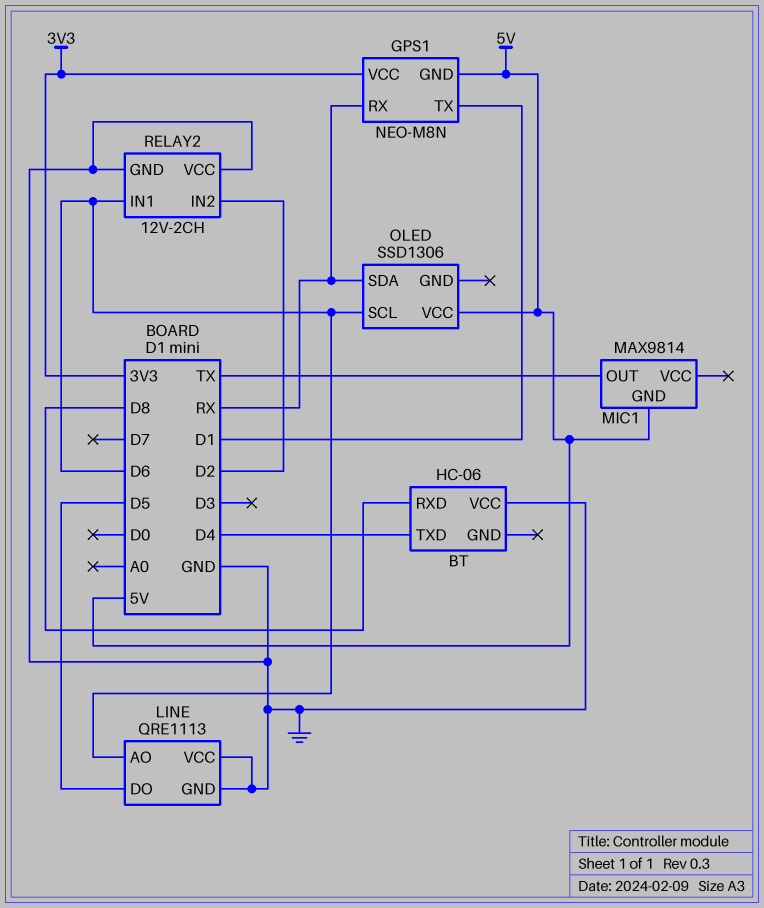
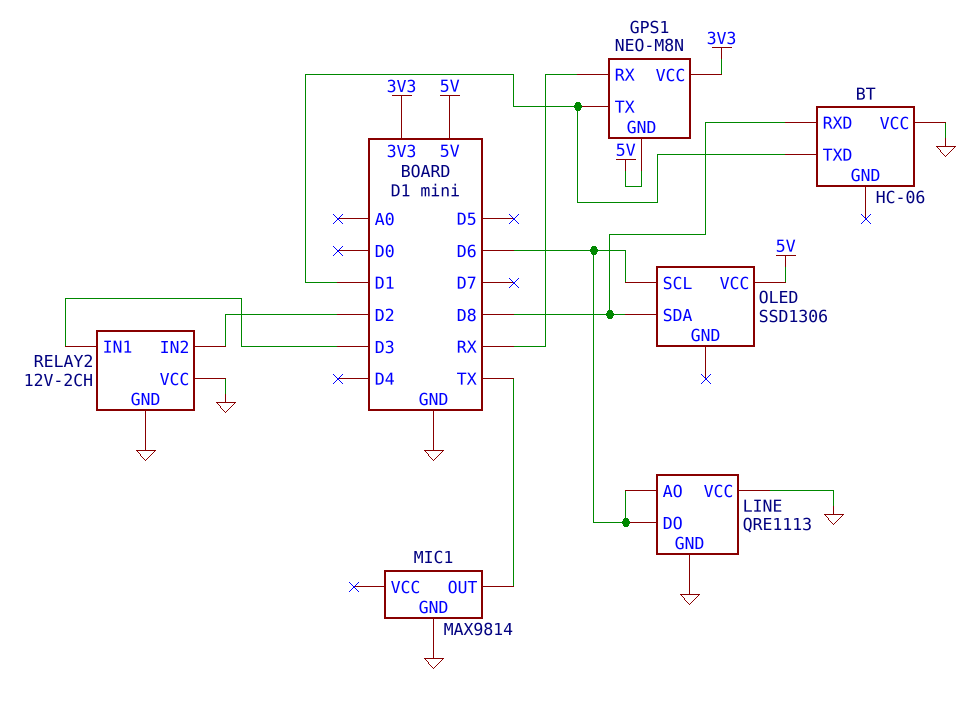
BT pin TXD: D4 -> D1
LINE pin DO: D5 -> D6
MIC1 pin GND: 5V -> GND
OLED pin SDA: RX -> D8
RELAY2 pin IN1: D6 -> D3

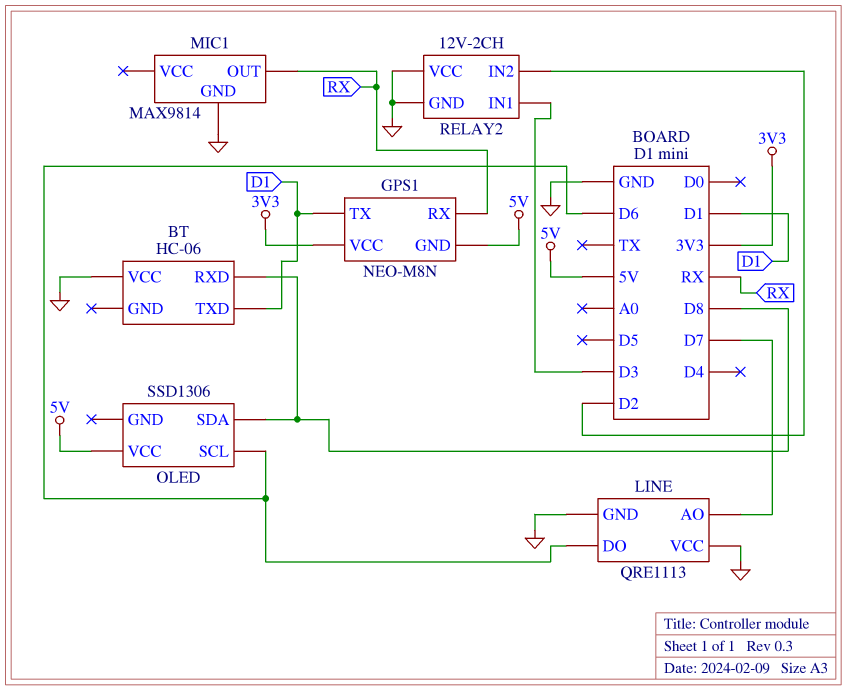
LINE pin AO: D6 -> D7
MIC1 pin OUT: TX -> RX

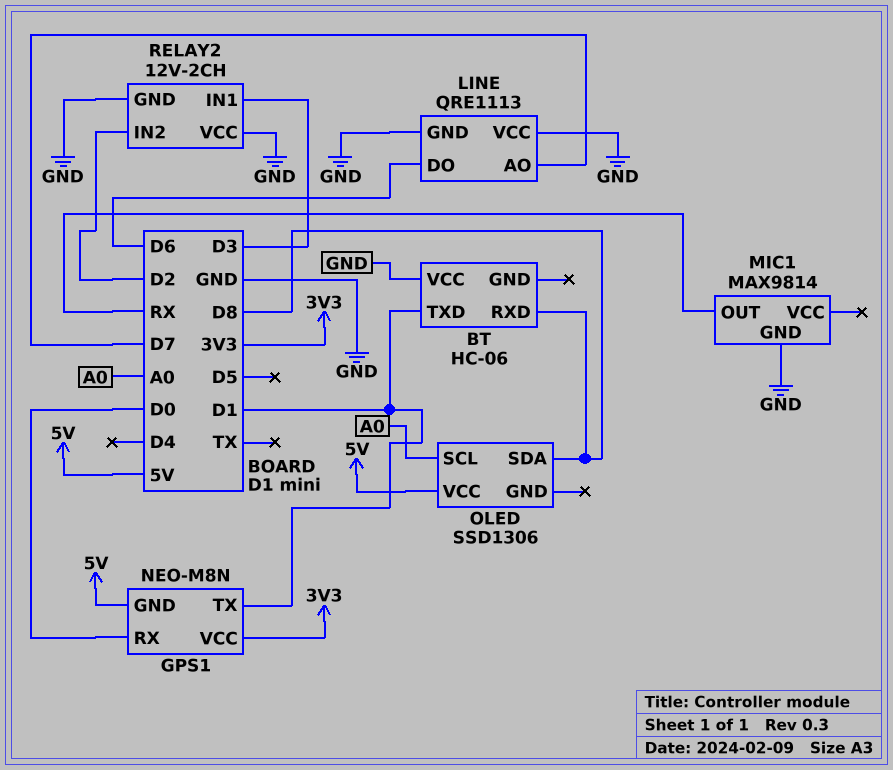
GPS1 pin RX: RX -> D0
OLED pin SCL: D6 -> A0

